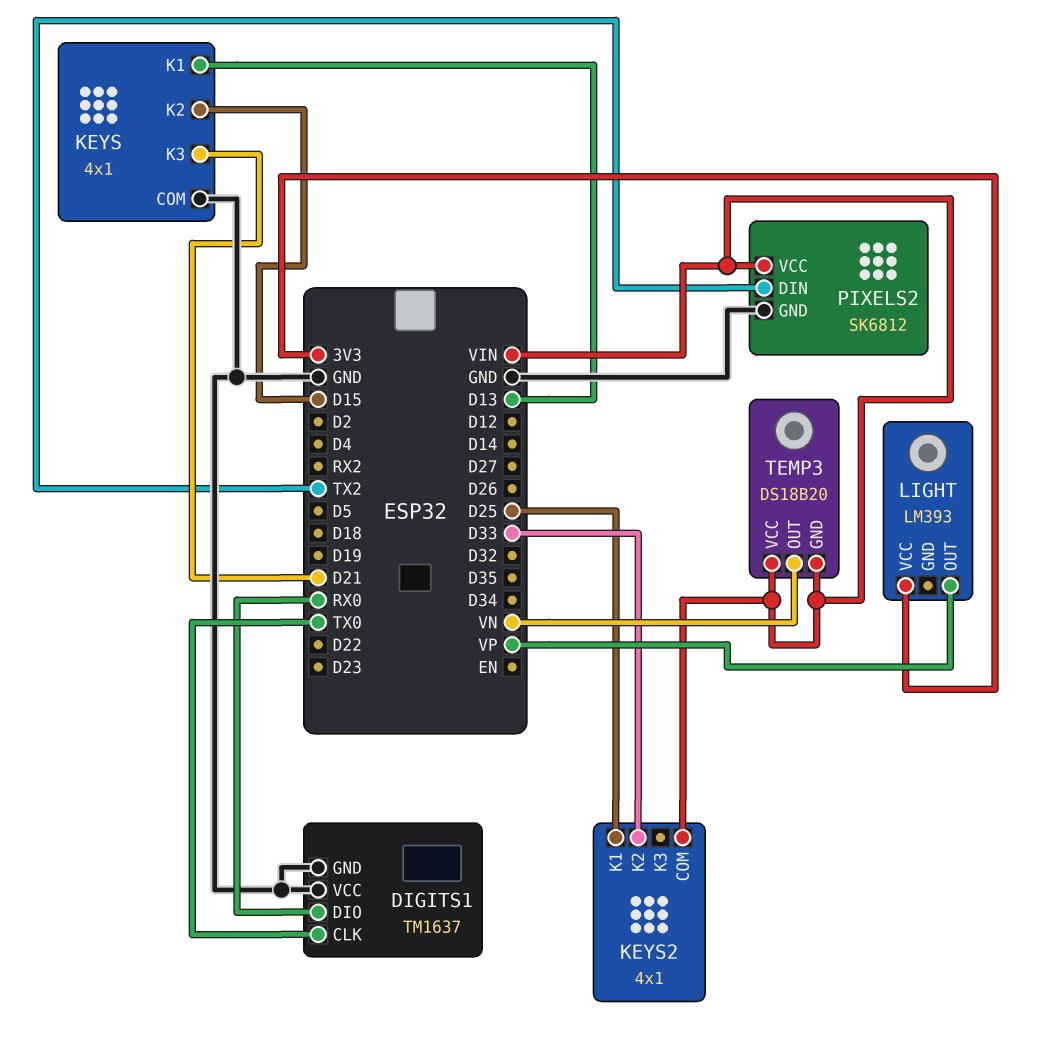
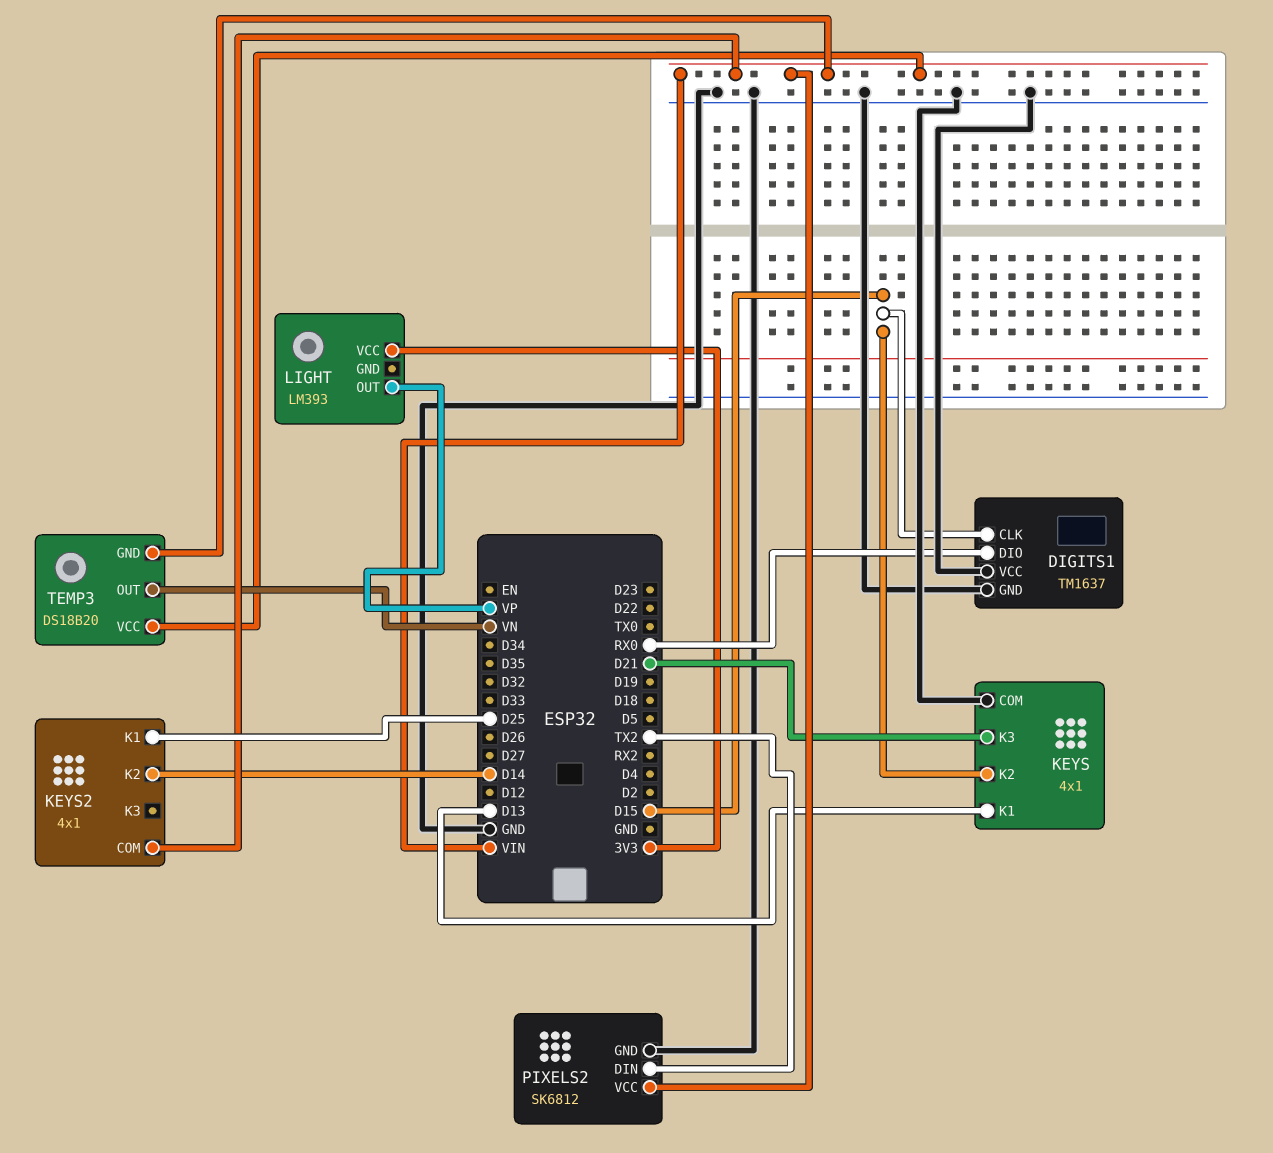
DIGITS1 pin CLK: TX0 -> D15
KEYS2 pin K2: D33 -> D14

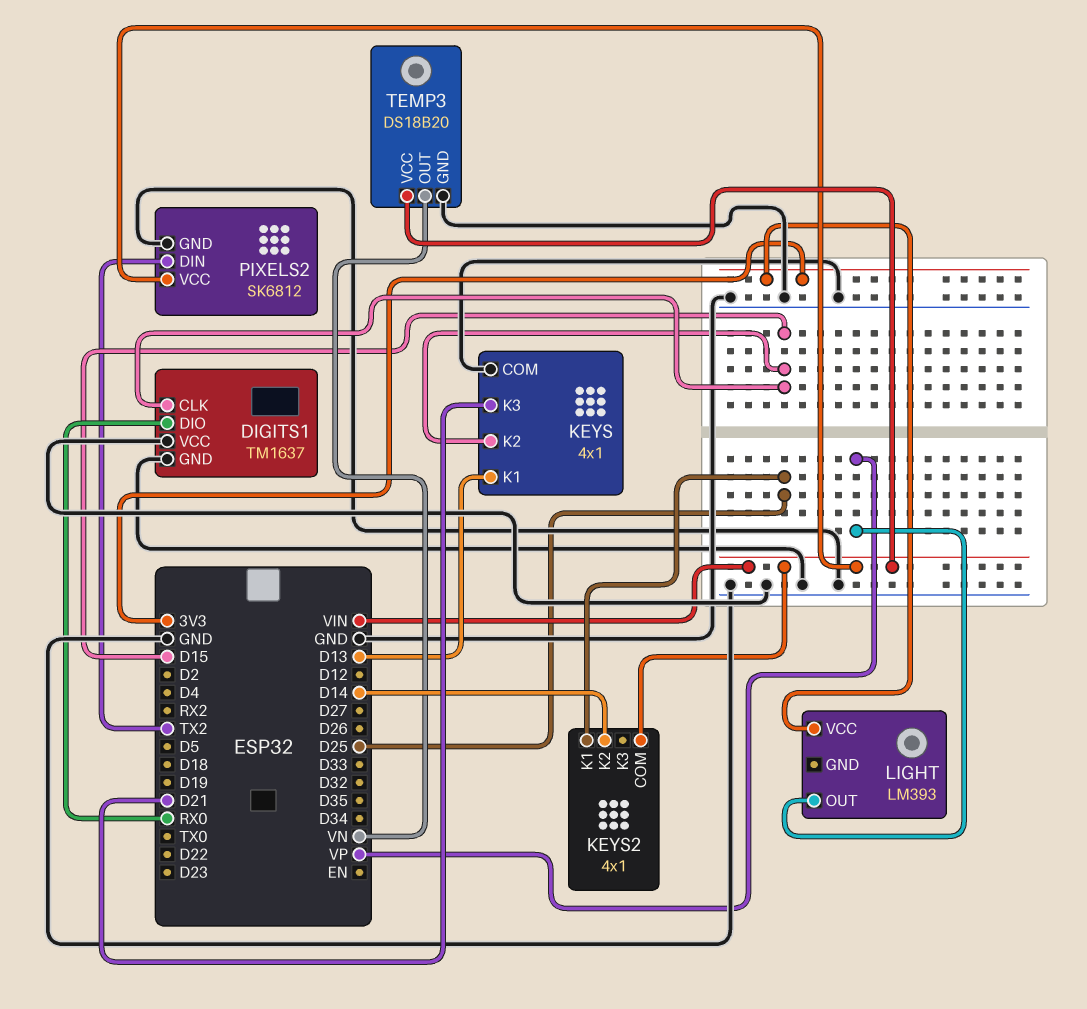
TEMP3 pin GND: VIN -> GND

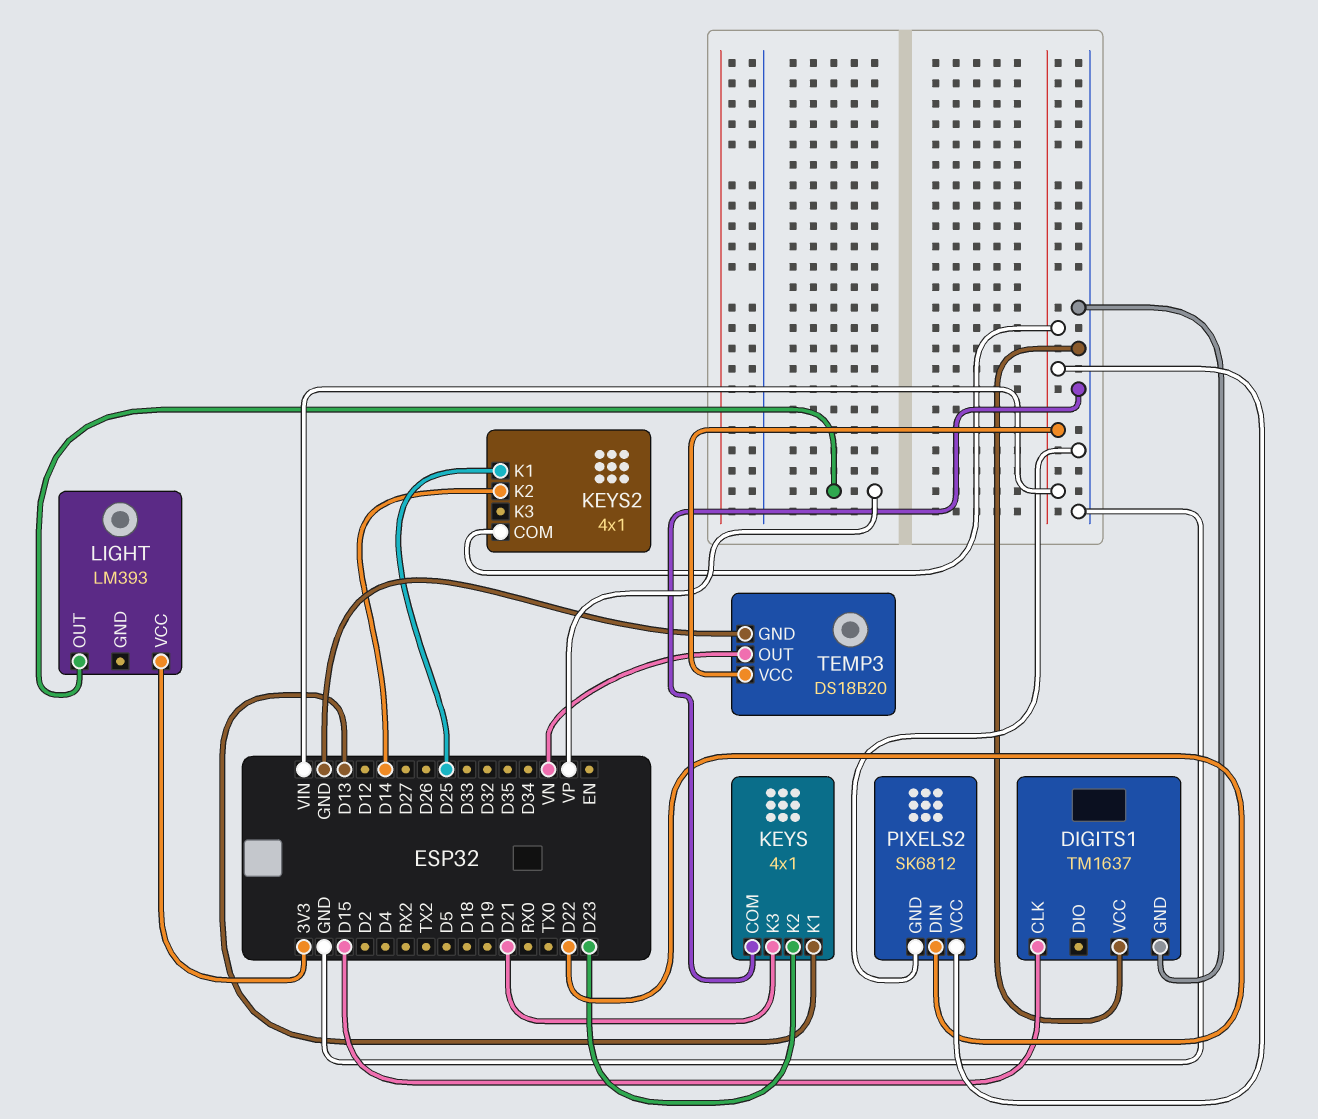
DIGITS1 pin DIO: RX0 -> none
KEYS pin K2: D15 -> D23
PIXELS2 pin DIN: TX2 -> D22

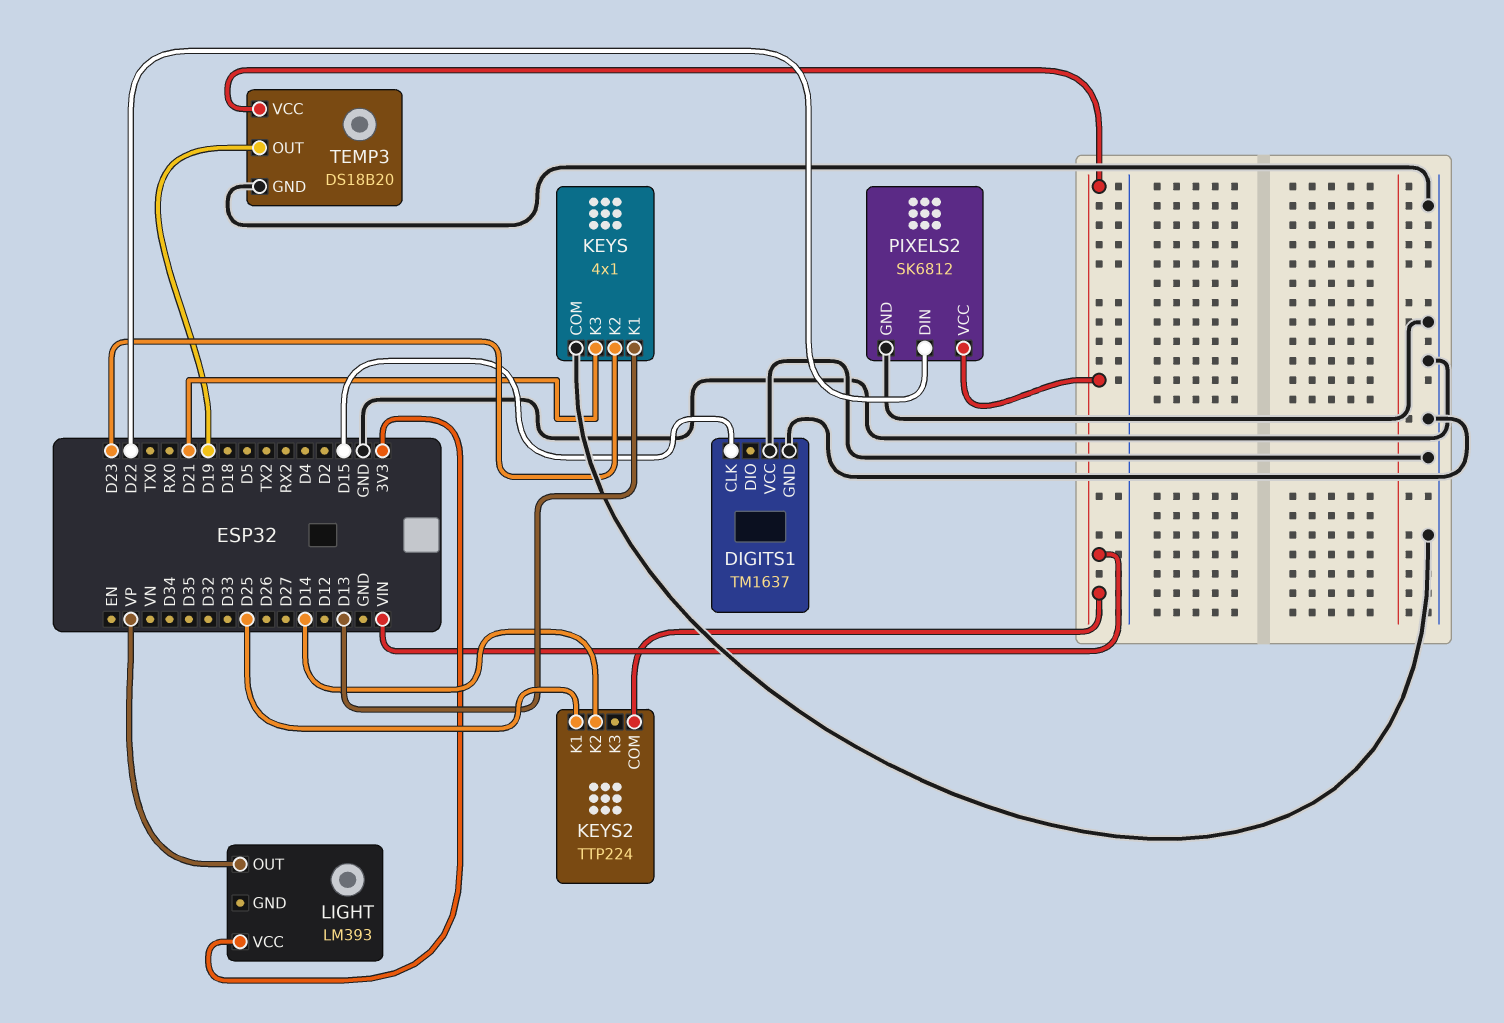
KEYS2: 4x1 -> TTP224
TEMP3 pin OUT: VN -> D19

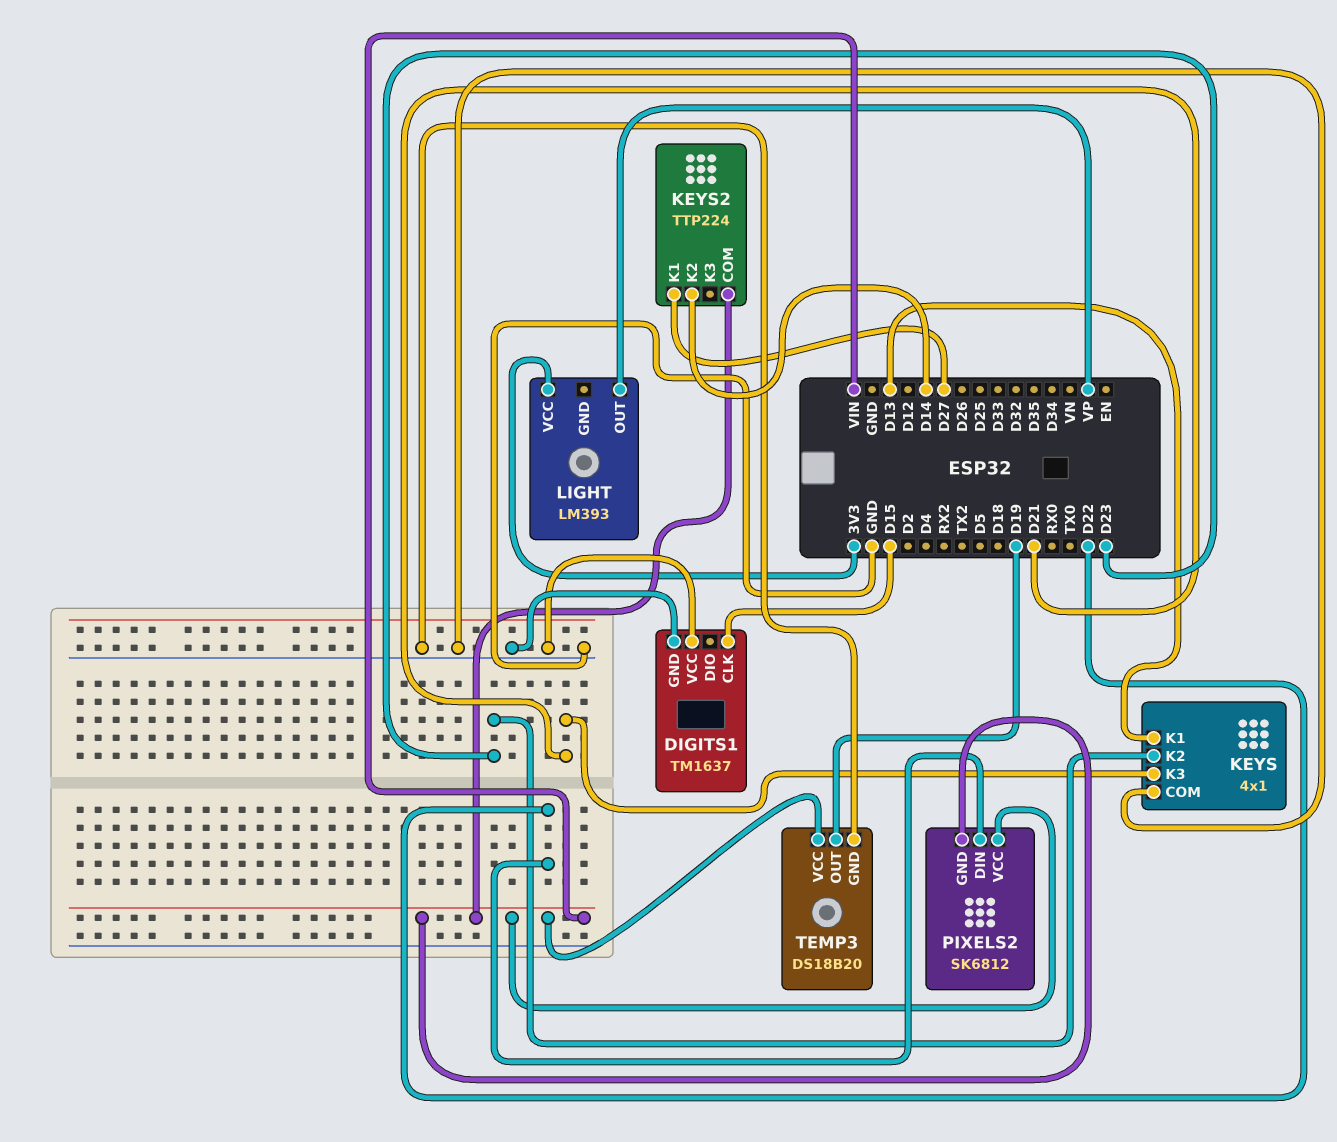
KEYS2 pin K1: D25 -> D27
PIXELS2 pin GND: GND -> VIN

